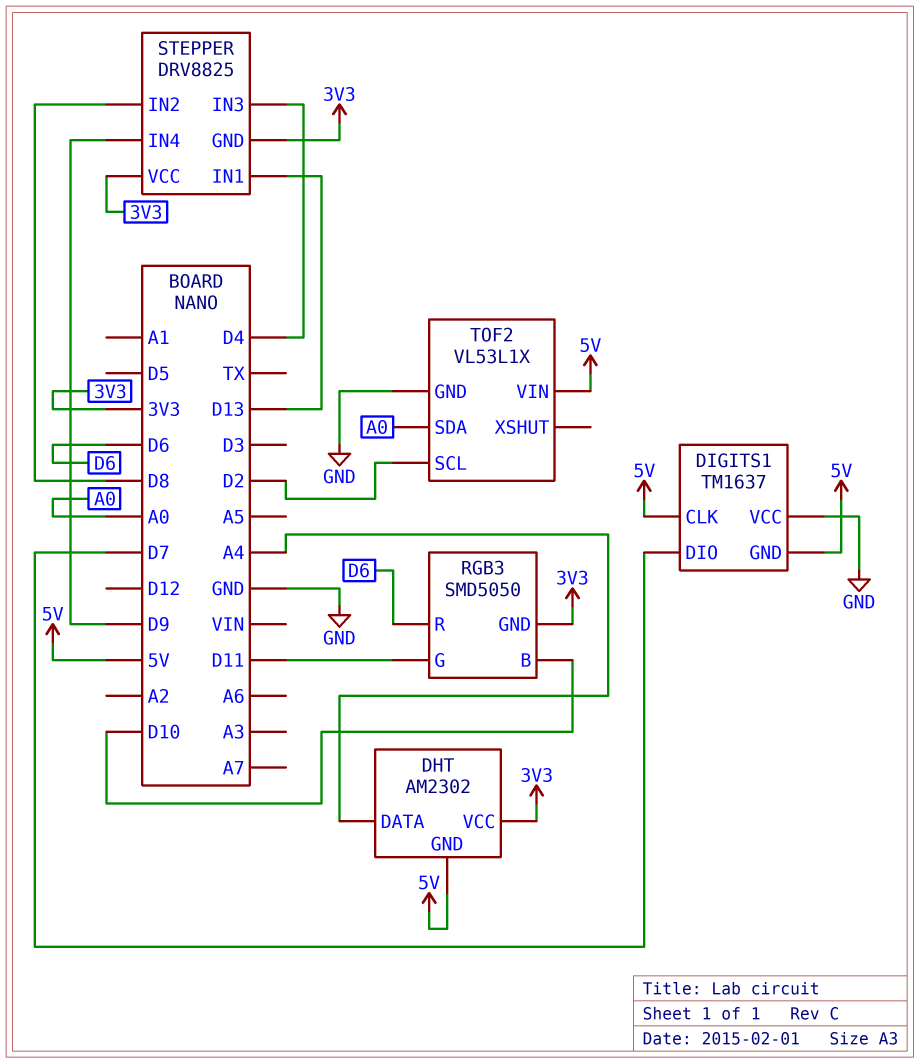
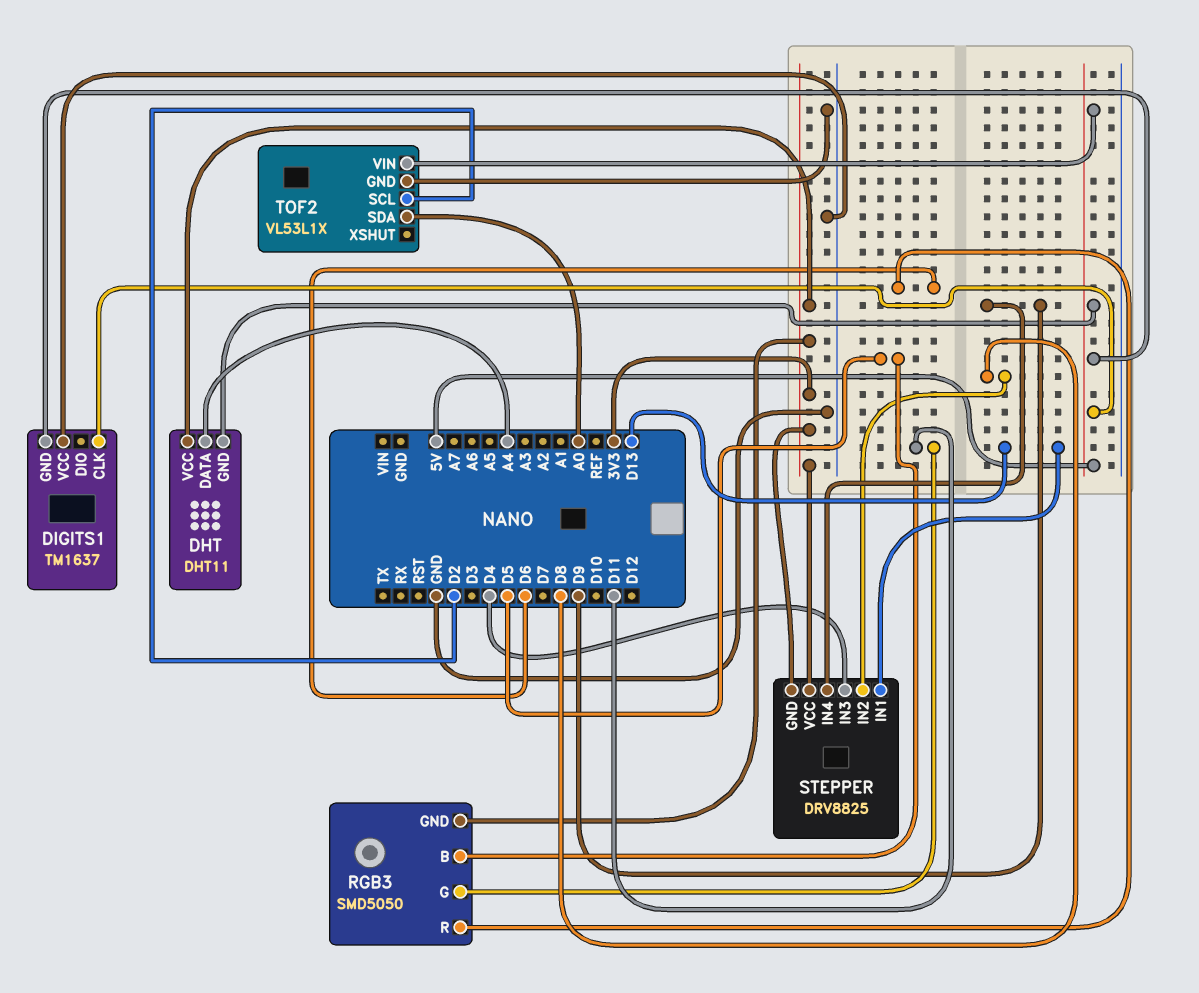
DHT: AM2302 -> DHT11
DIGITS1 pin DIO: D7 -> none
RGB3 pin B: D10 -> D5

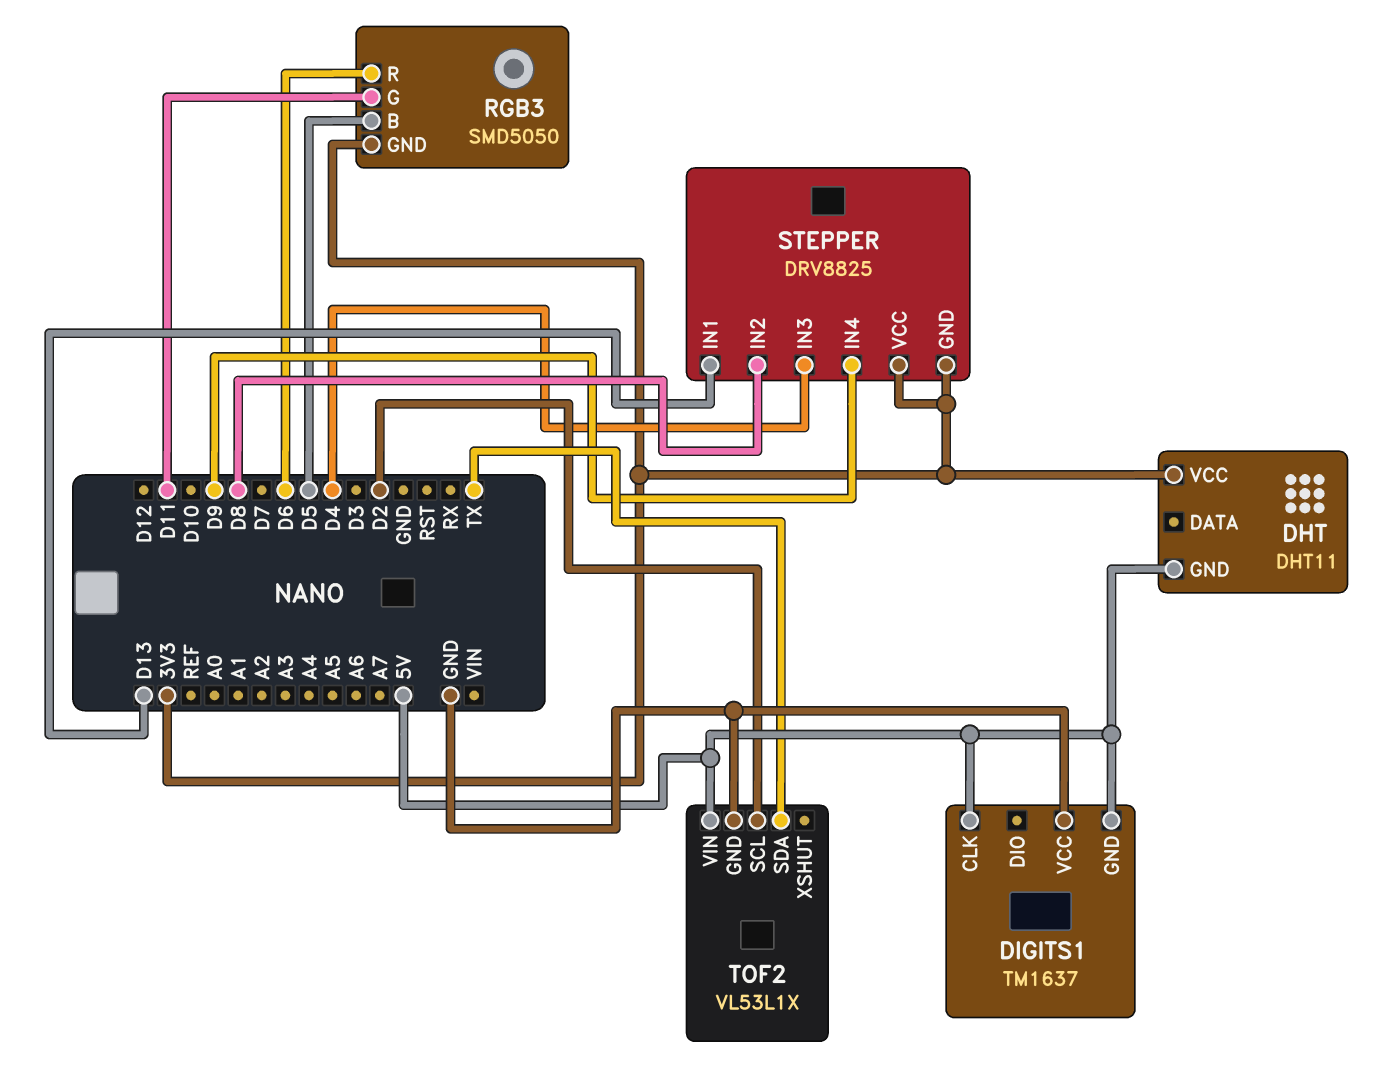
DHT pin DATA: A4 -> none
TOF2 pin SDA: A0 -> TX

